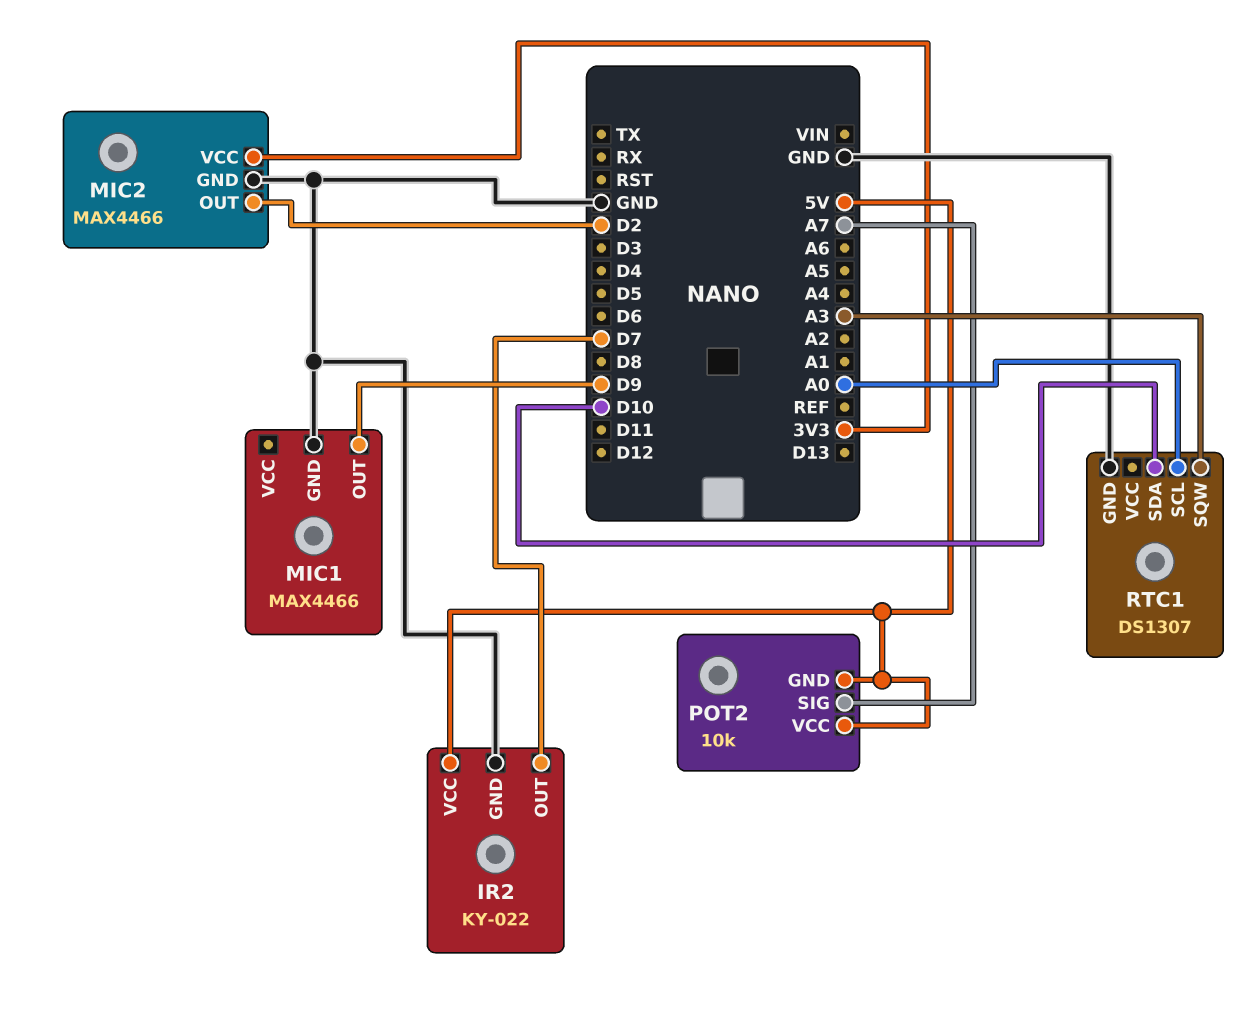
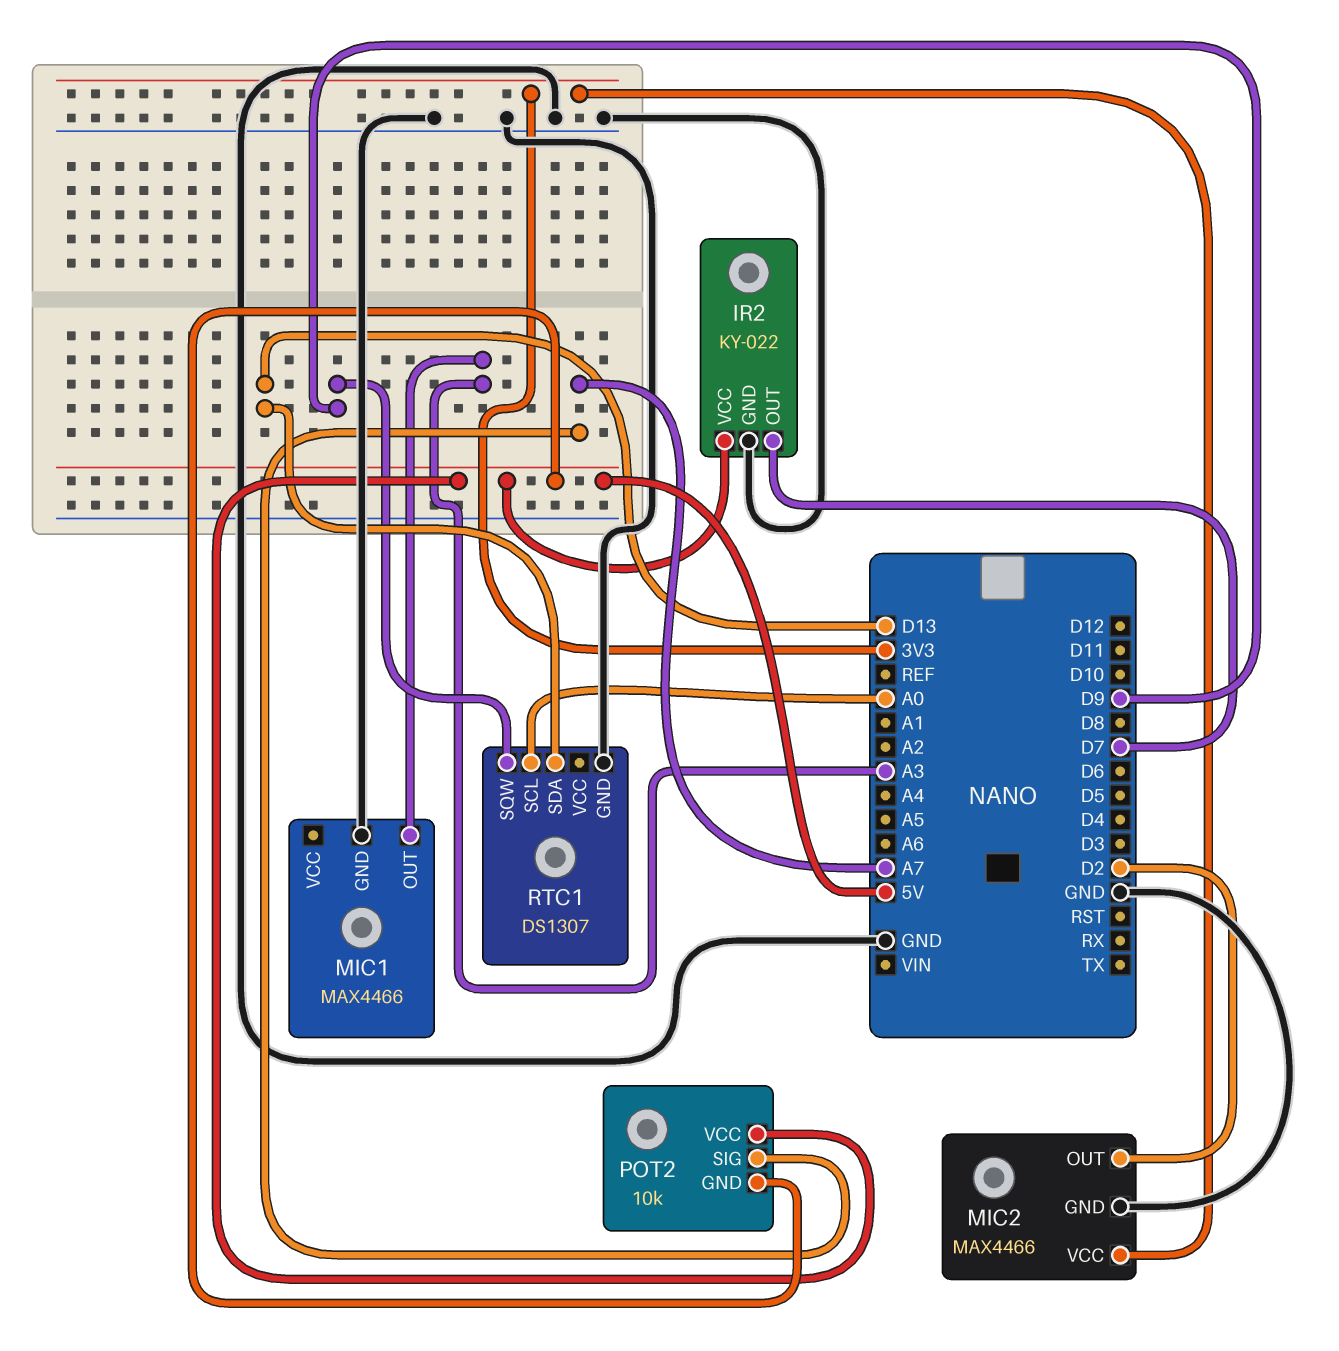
MIC1 pin OUT: D9 -> A3
RTC1 pin SDA: D10 -> D13
RTC1 pin SQW: A3 -> D9

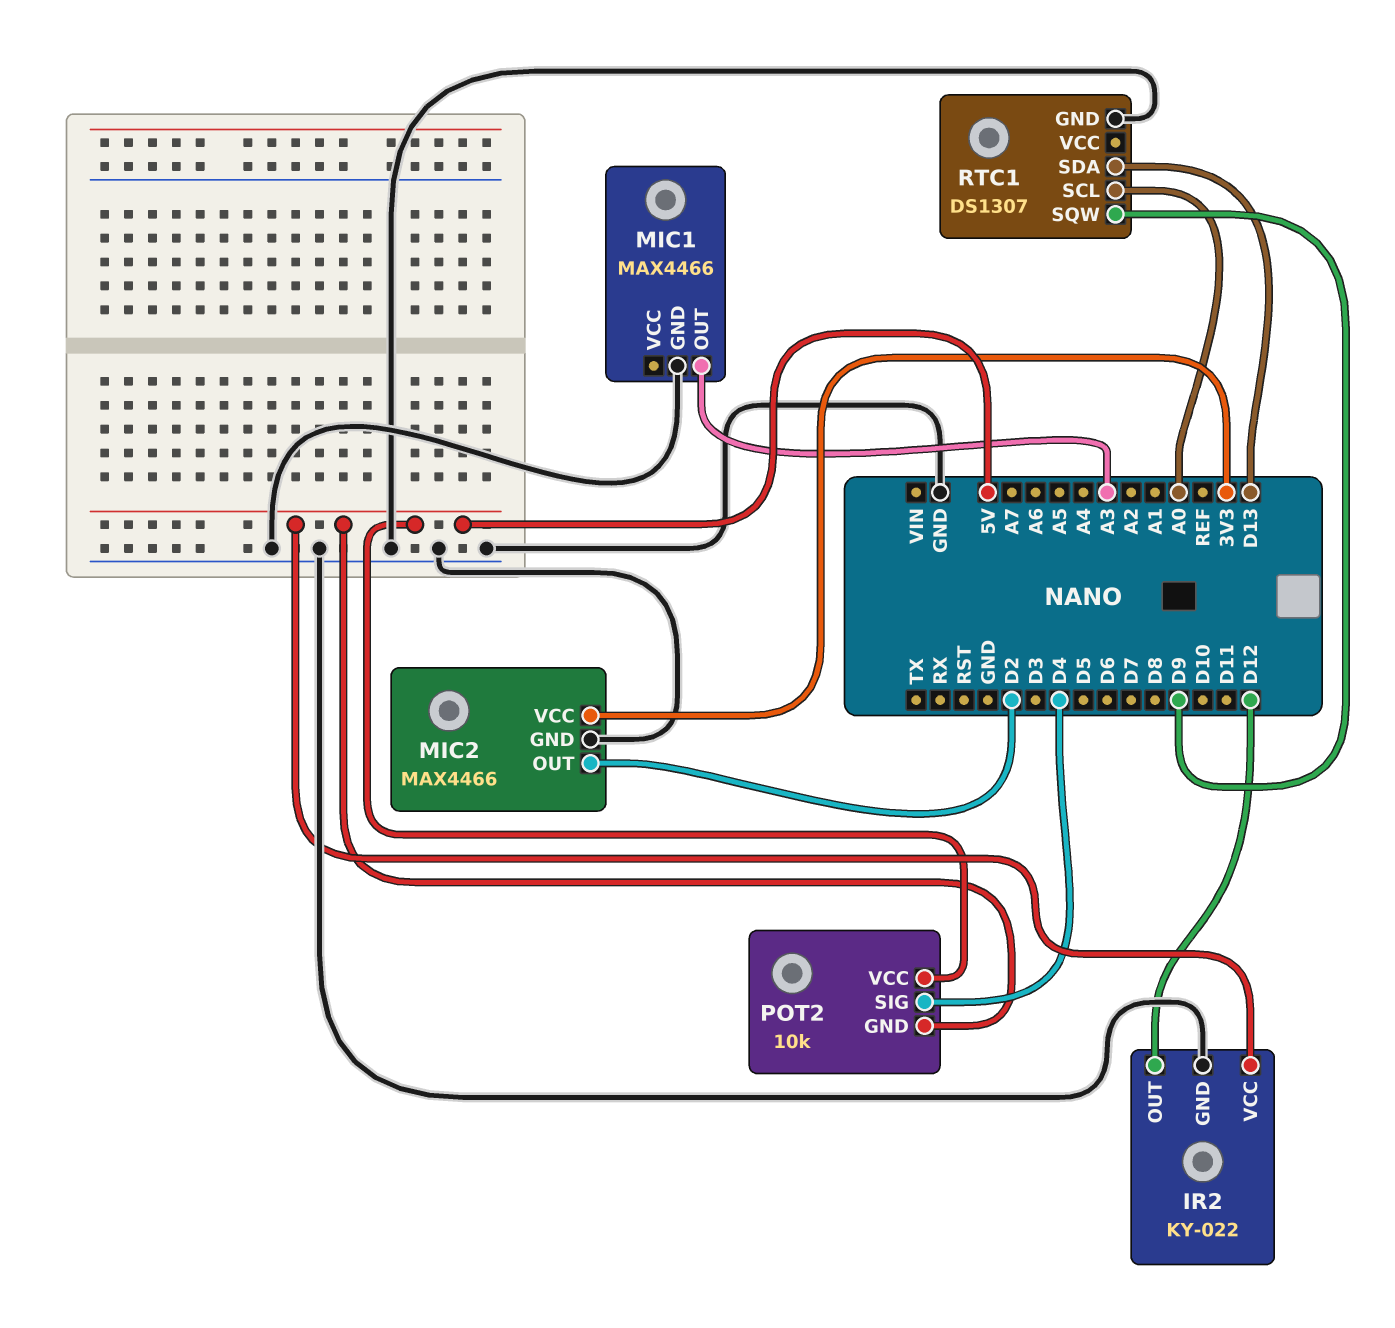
IR2 pin OUT: D7 -> D12
POT2 pin SIG: A7 -> D4

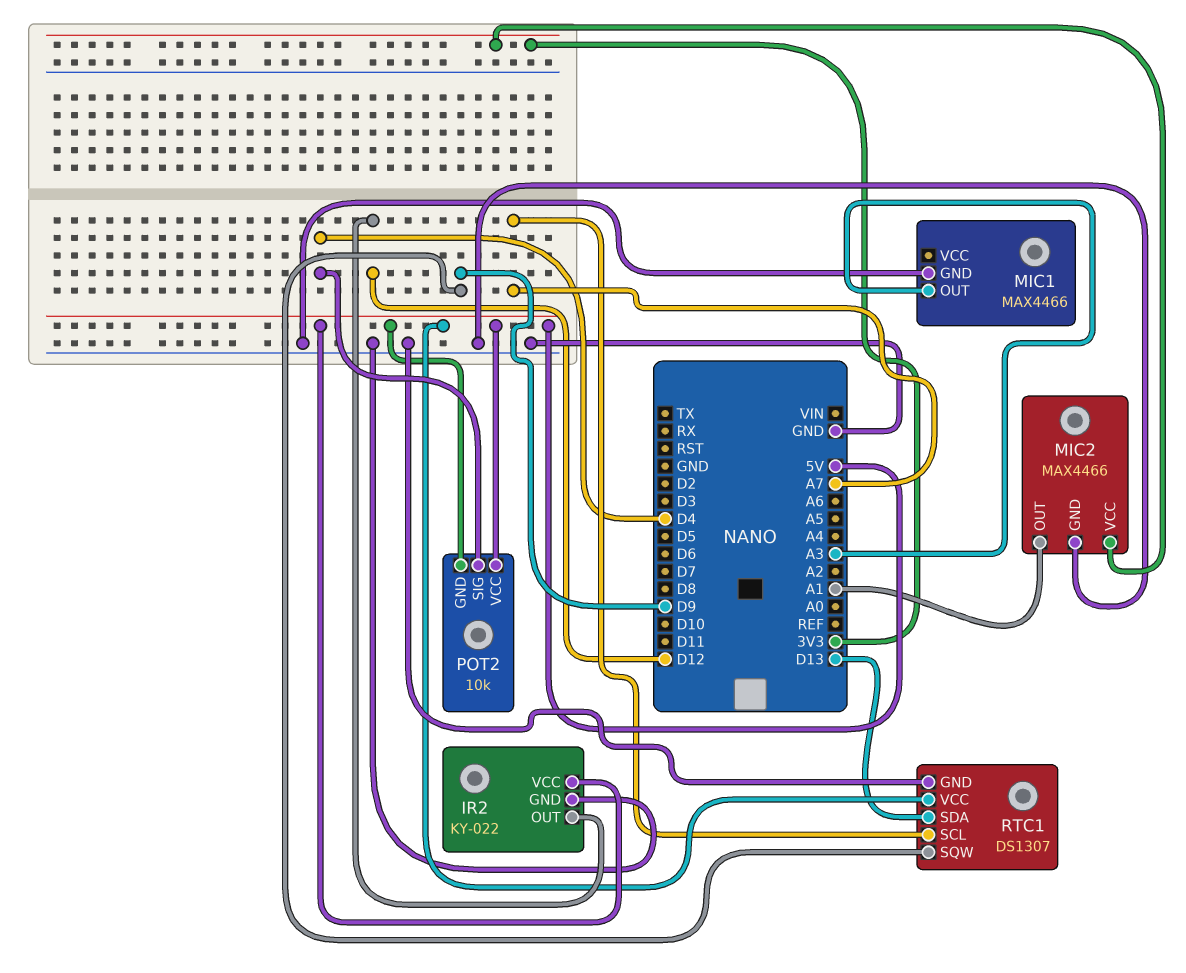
MIC2 pin OUT: D2 -> A1
RTC1 pin SCL: A0 -> A7
RTC1 pin VCC: none -> 5V

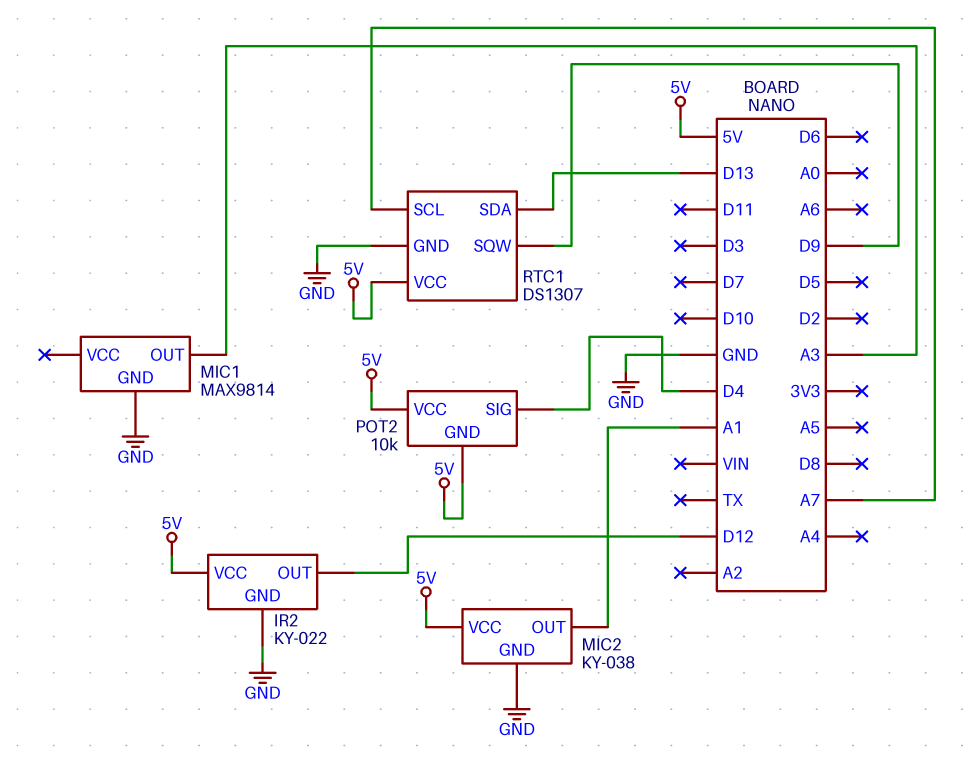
MIC1: MAX4466 -> MAX9814
MIC2: MAX4466 -> KY-038
MIC2 pin VCC: 3V3 -> 5V

